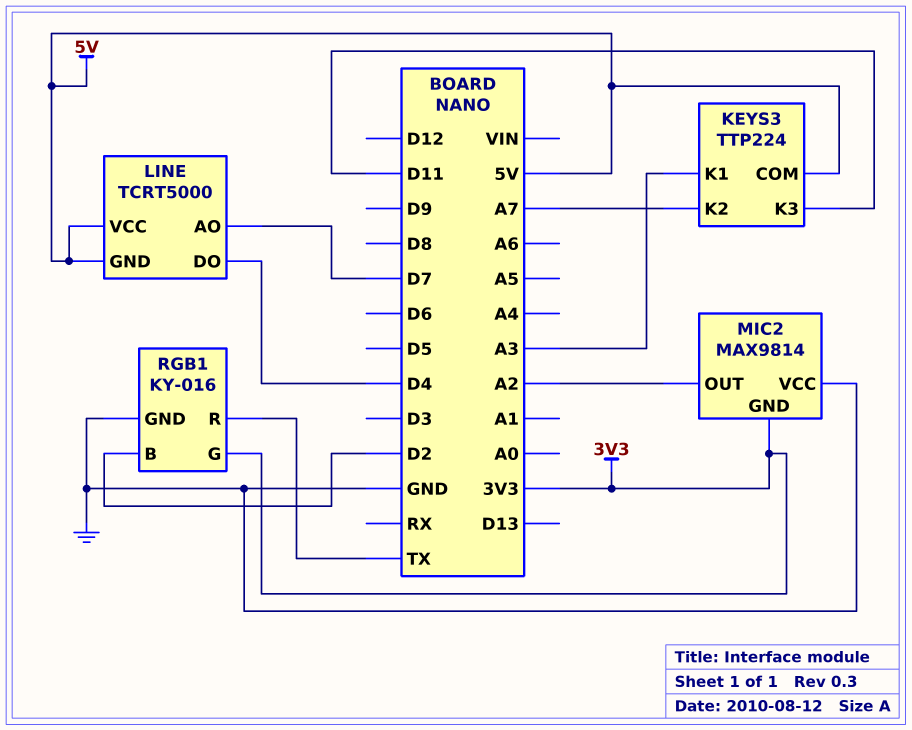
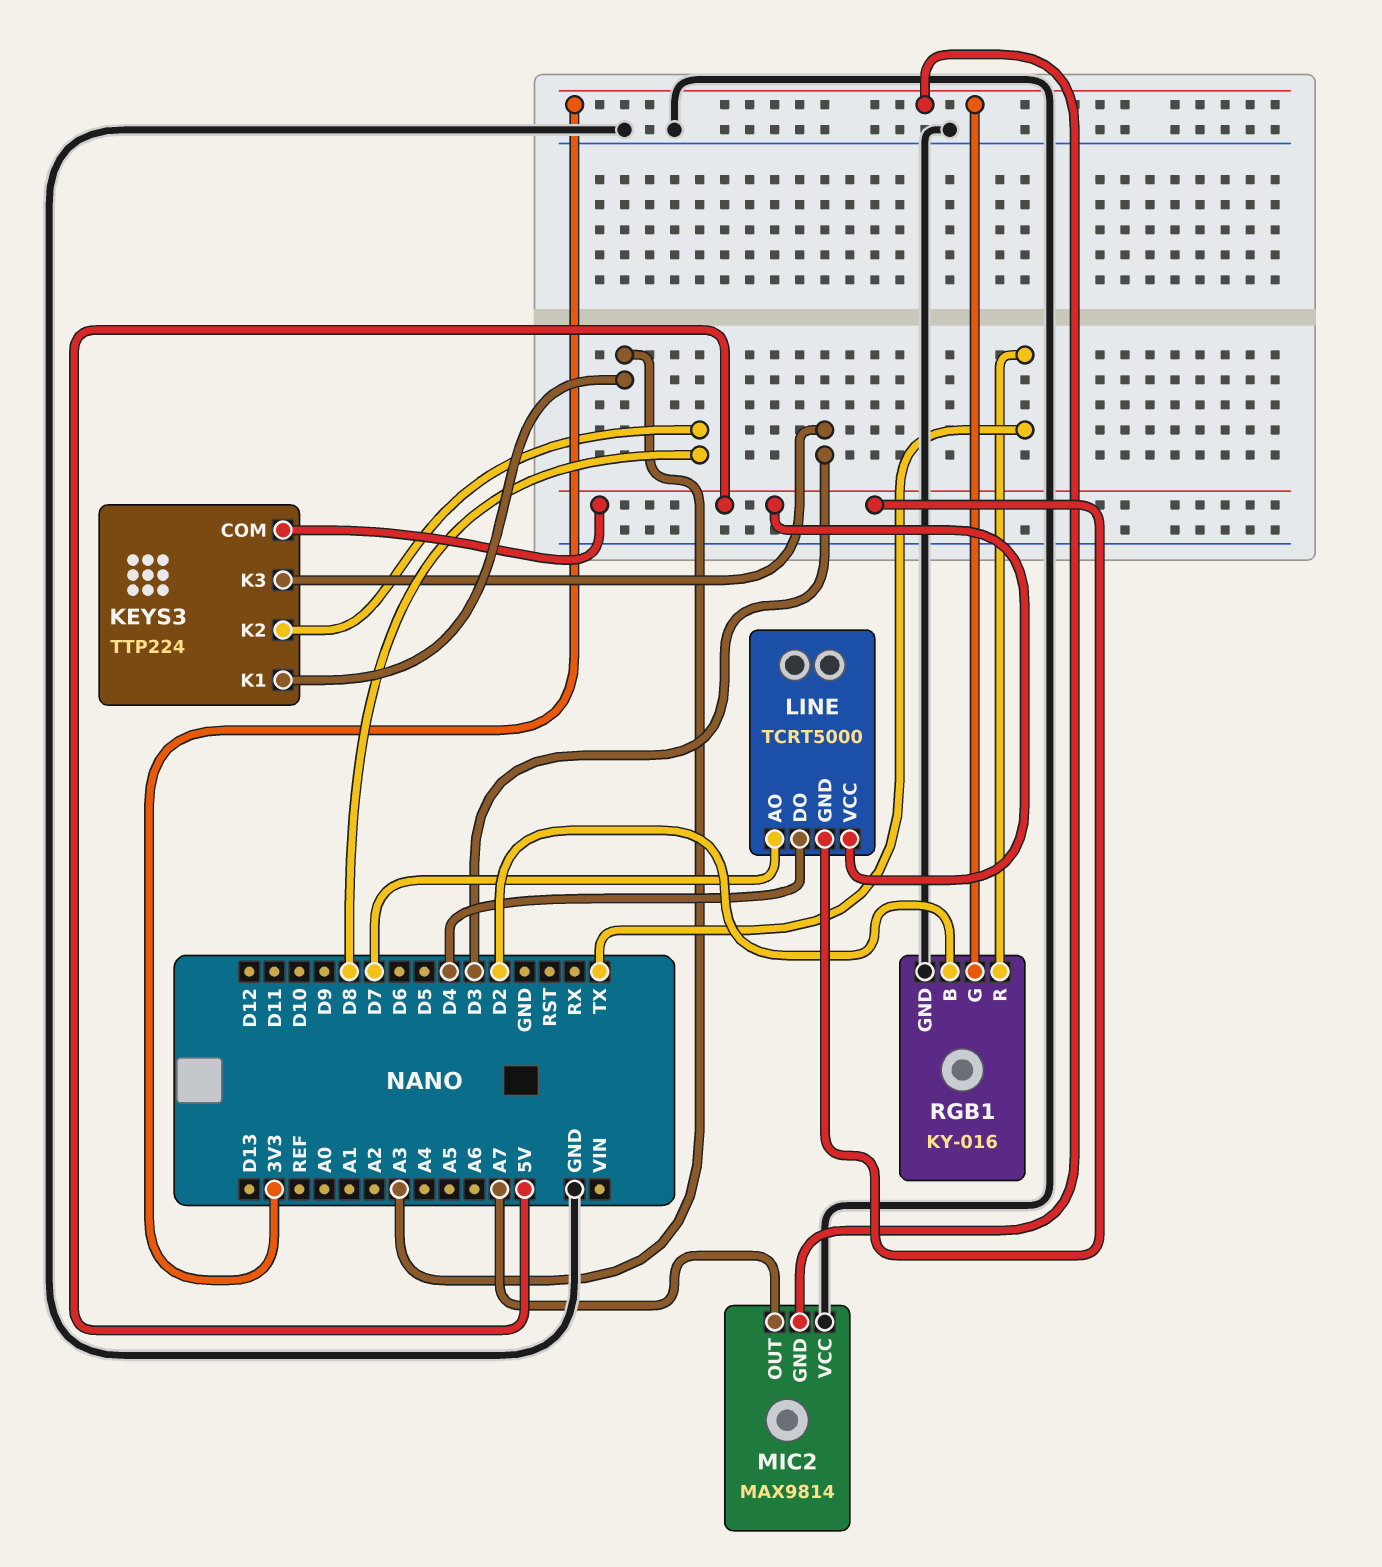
KEYS3 pin K2: A7 -> D8
KEYS3 pin K3: D11 -> D3
MIC2 pin OUT: A2 -> A7

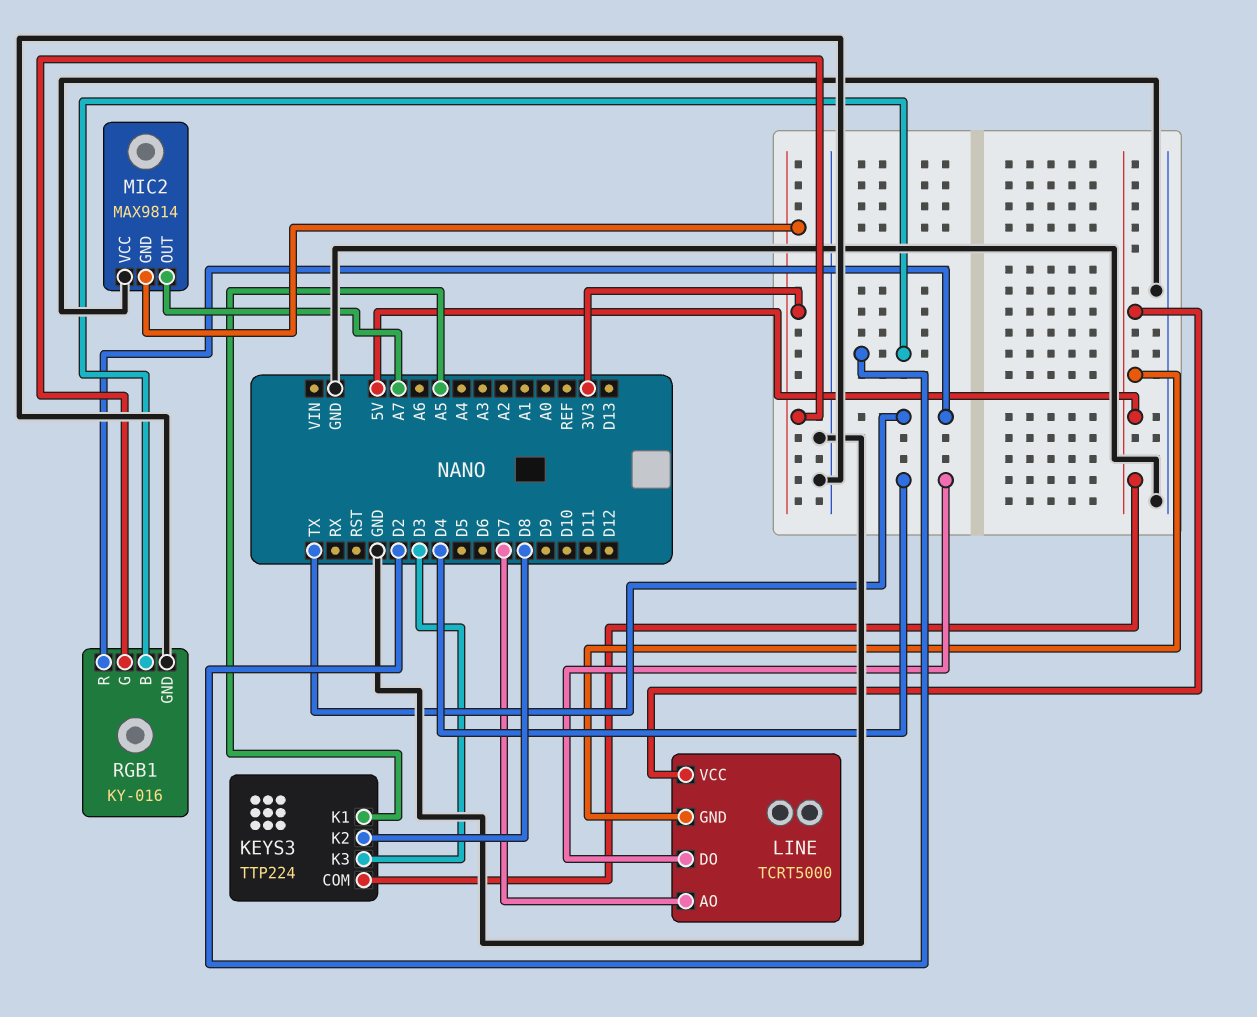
KEYS3 pin K1: A3 -> A5

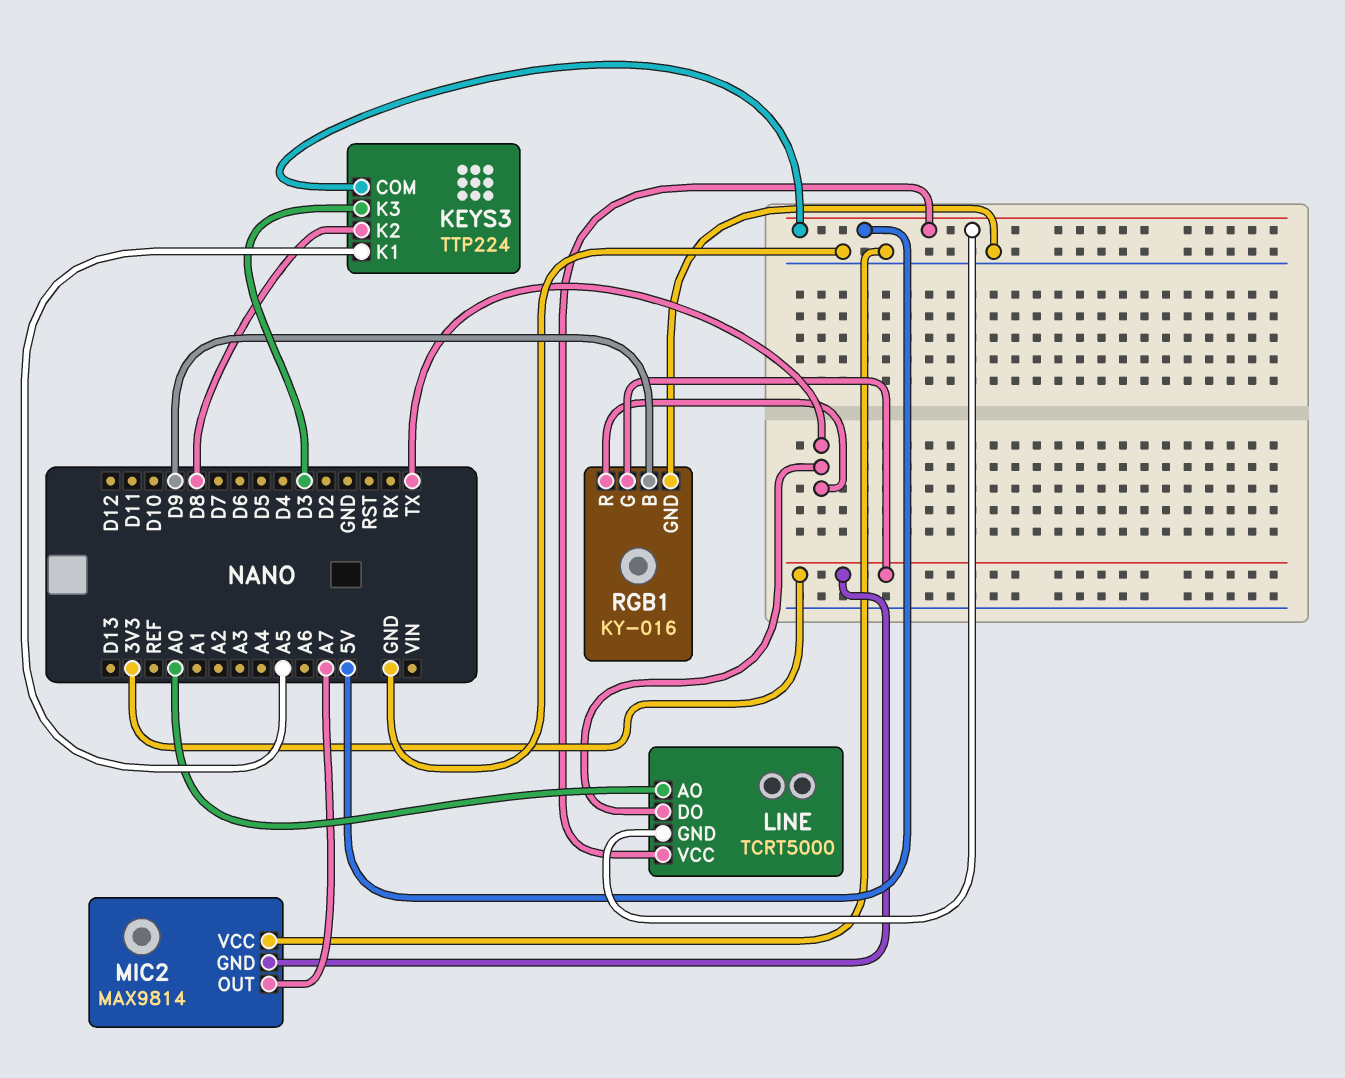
LINE pin AO: D7 -> A0
LINE pin DO: D4 -> TX
RGB1 pin B: D2 -> D9

